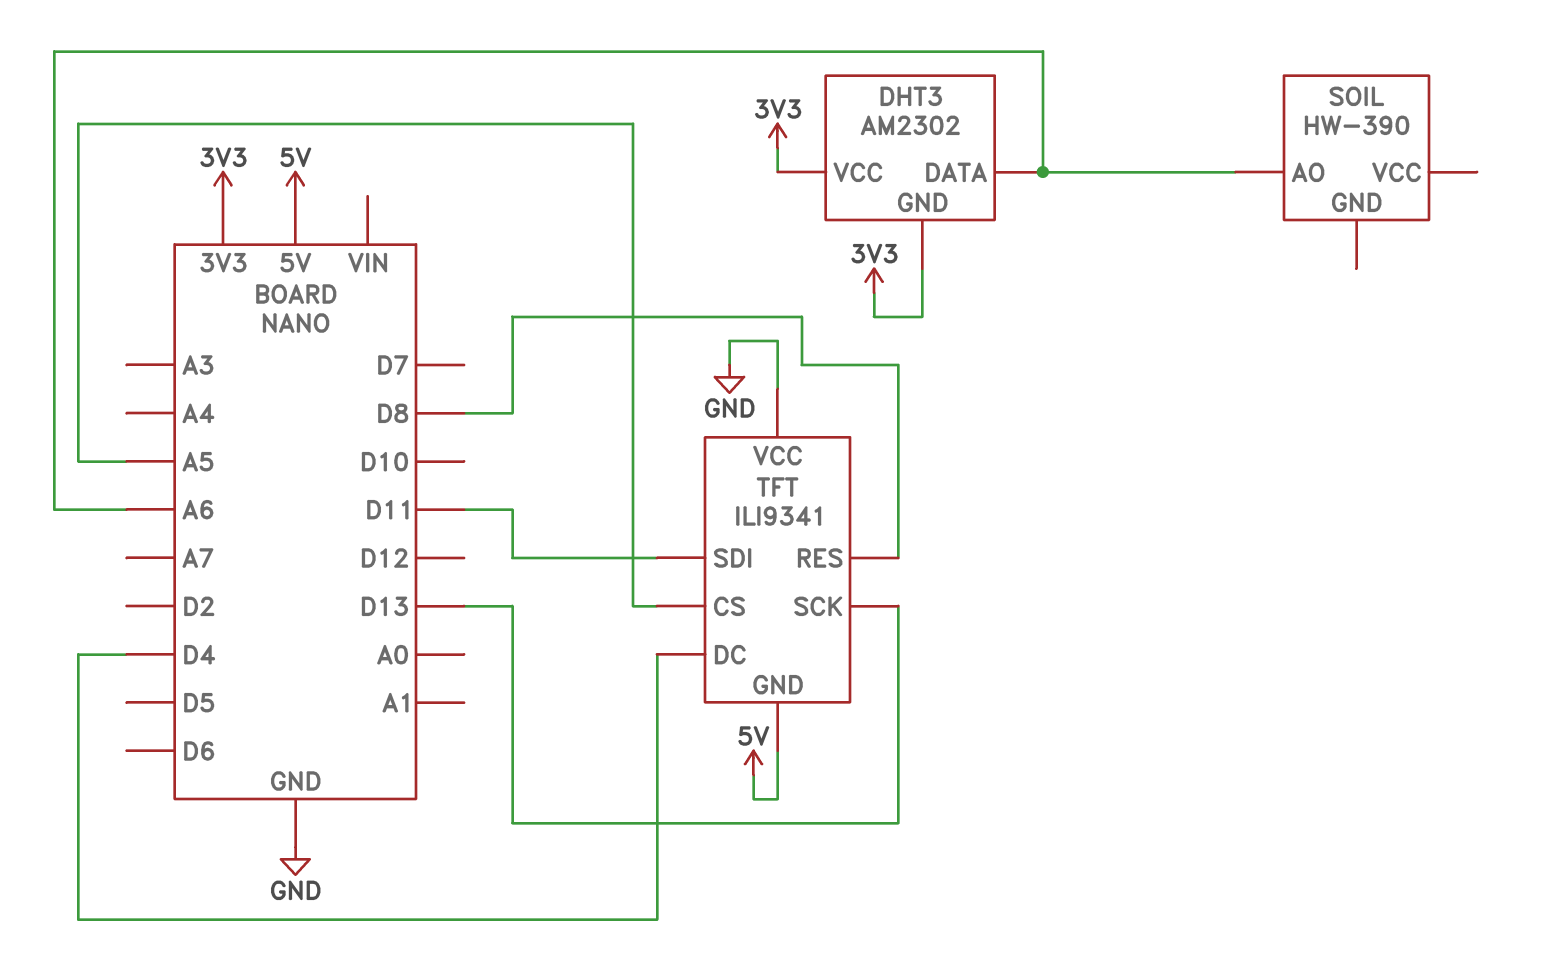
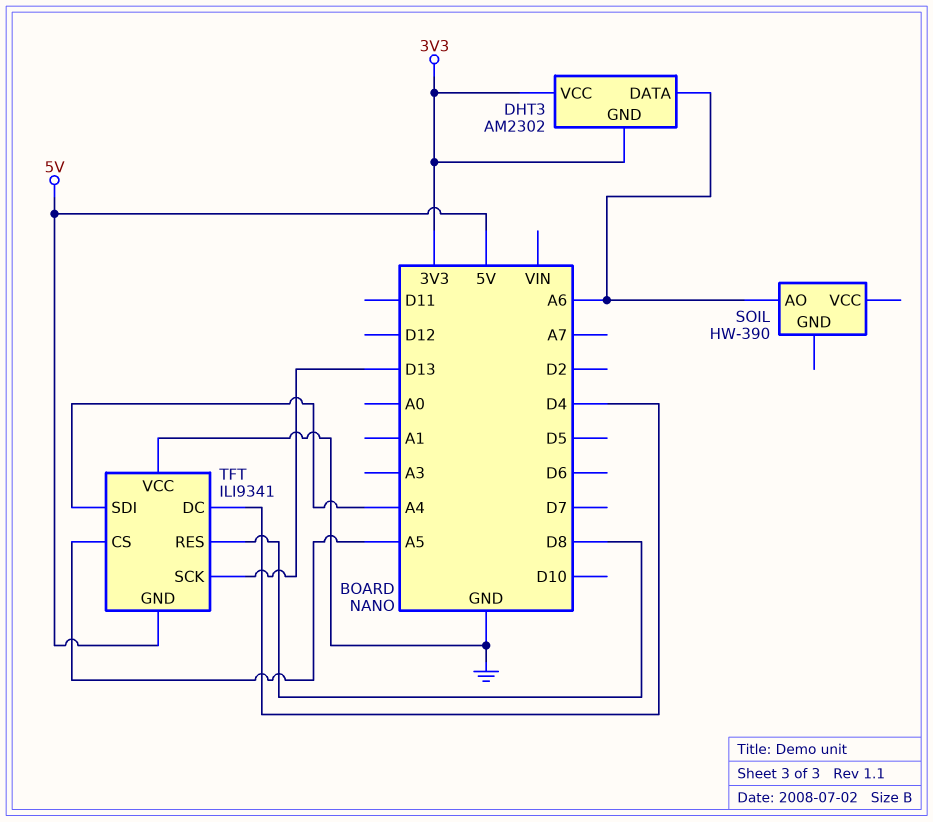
TFT pin SDI: D11 -> A4

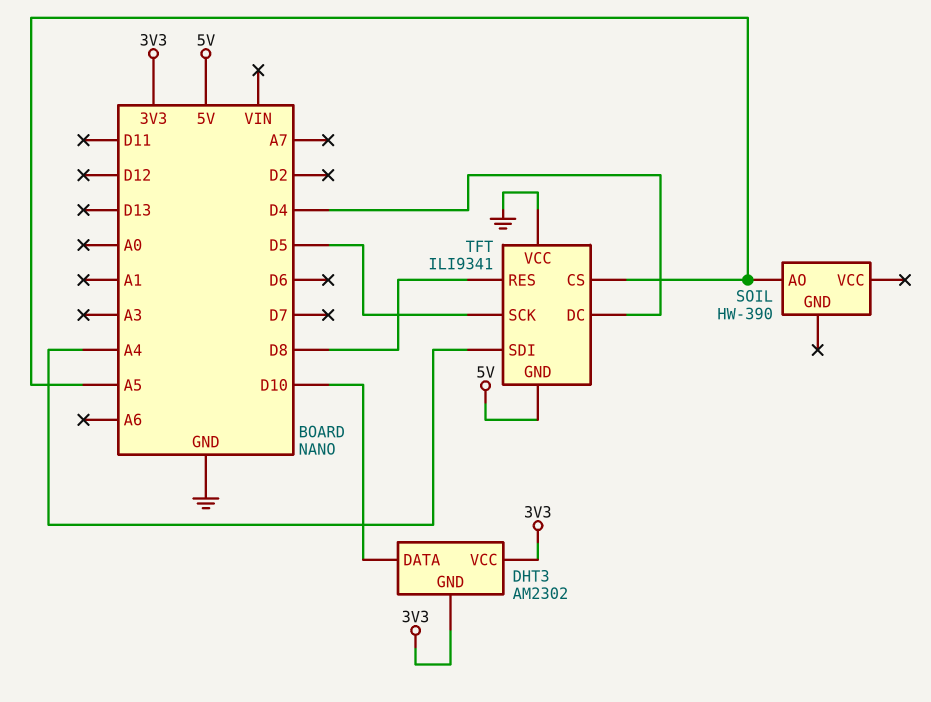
DHT3 pin DATA: A6 -> D10
SOIL pin AO: A6 -> A5
TFT pin SCK: D13 -> D5

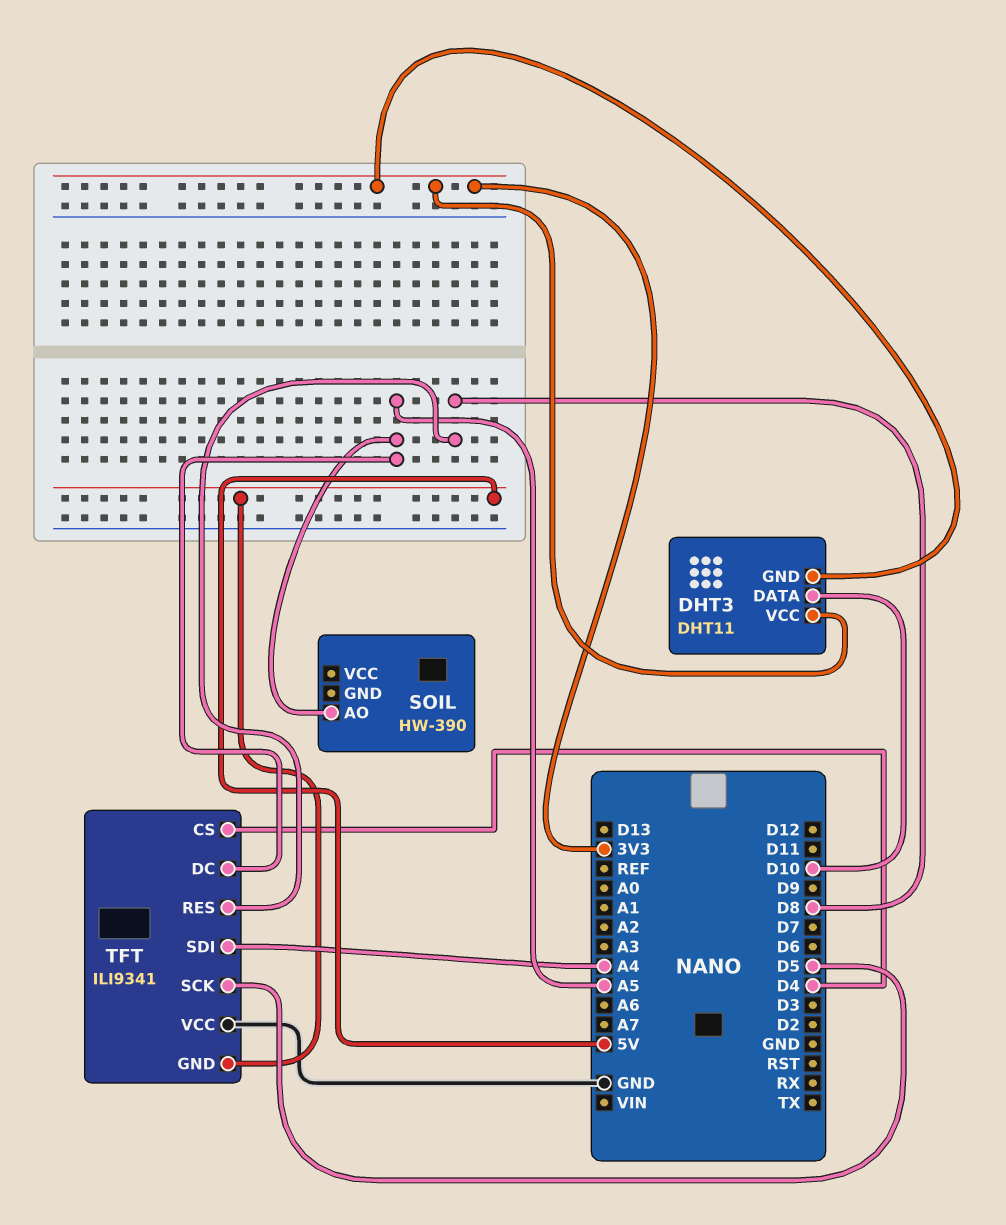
DHT3: AM2302 -> DHT11
TFT pin CS: A5 -> D4
TFT pin DC: D4 -> A5

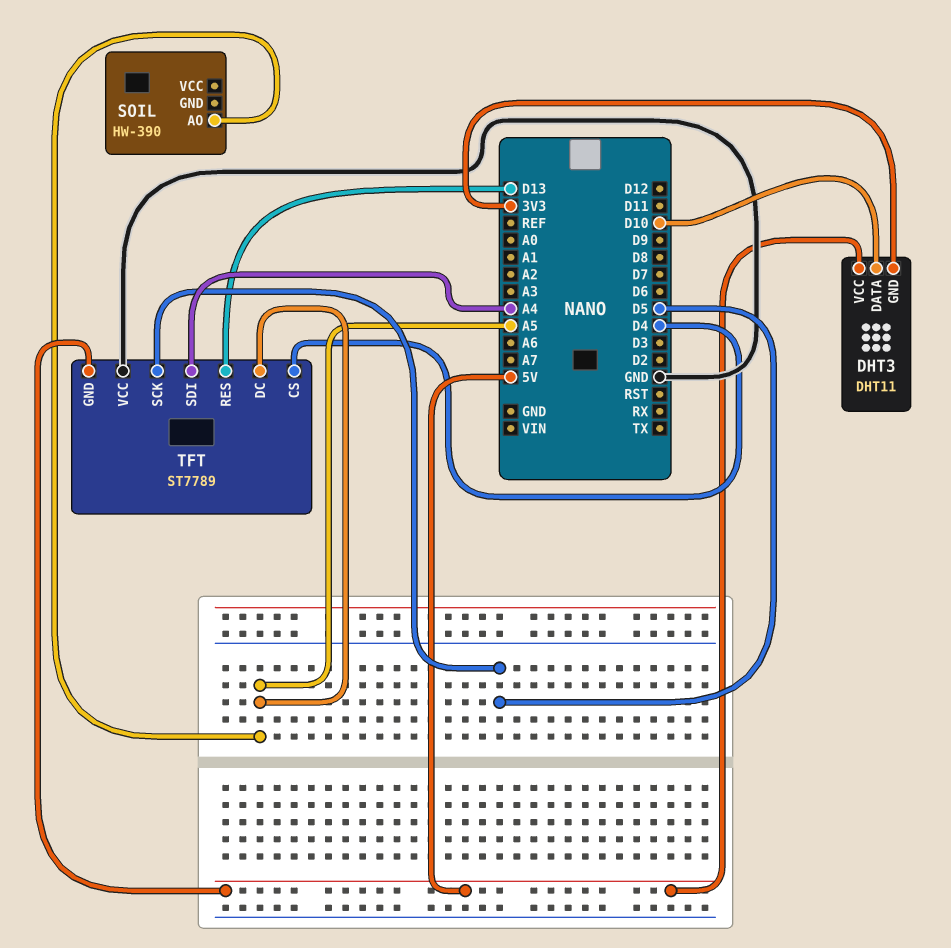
DHT3 pin VCC: 3V3 -> 5V
TFT: ILI9341 -> ST7789
TFT pin RES: D8 -> D13

